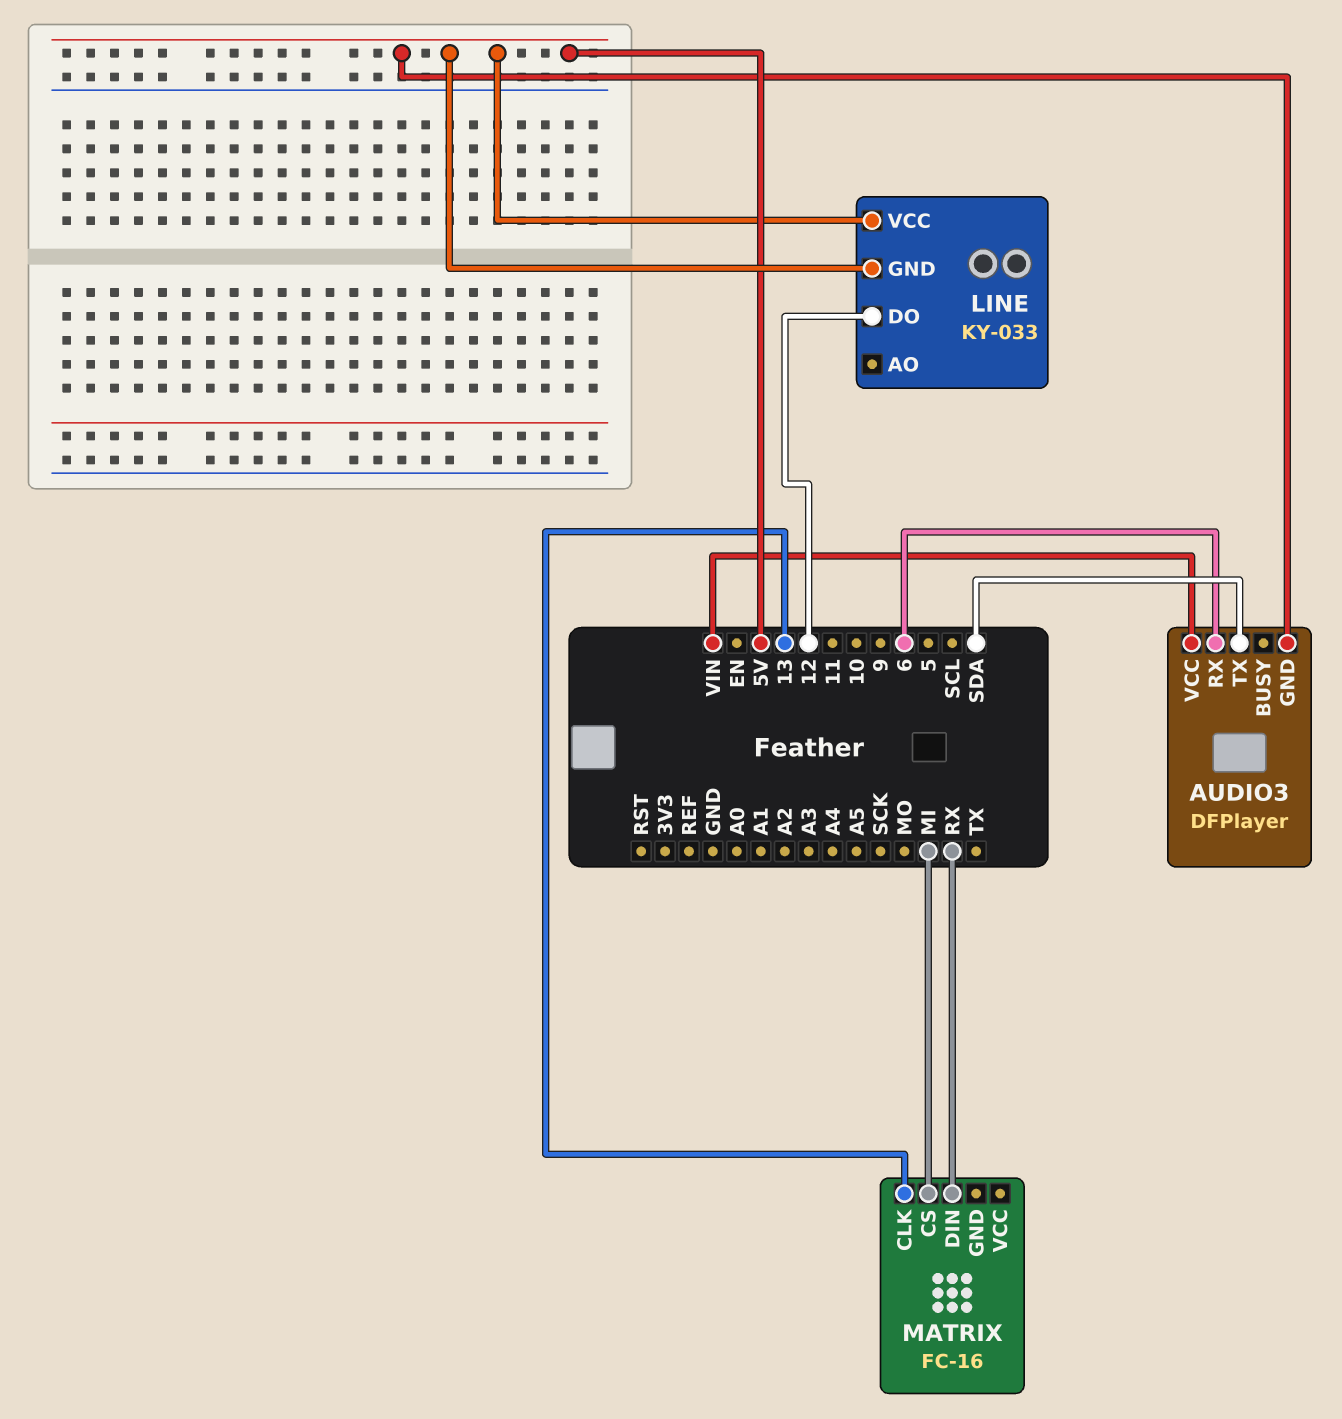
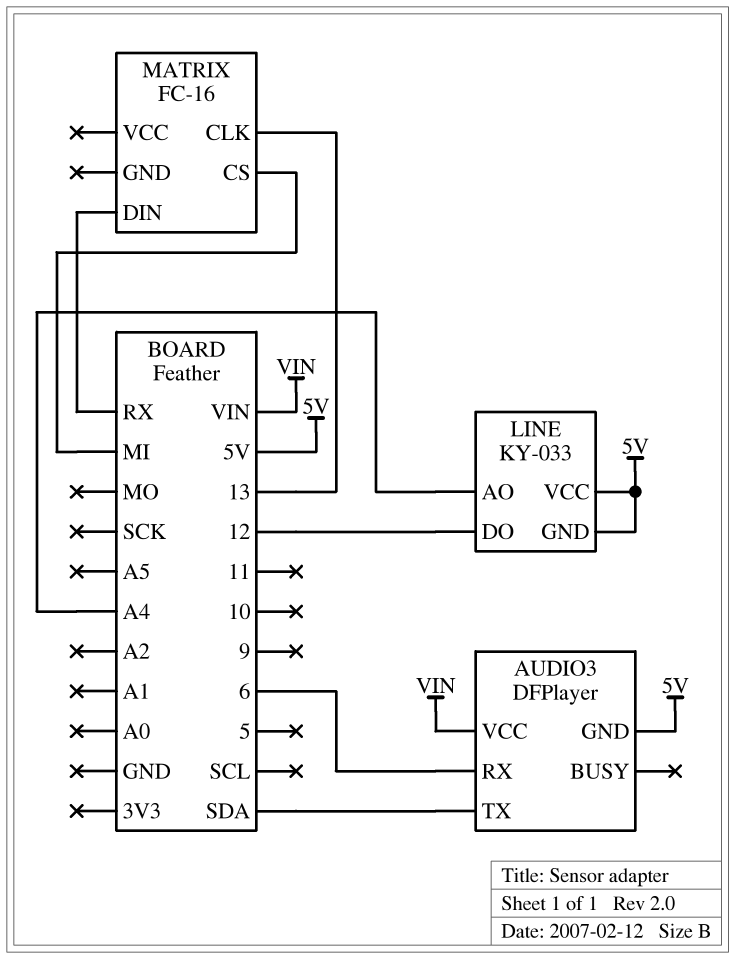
LINE pin AO: none -> A4

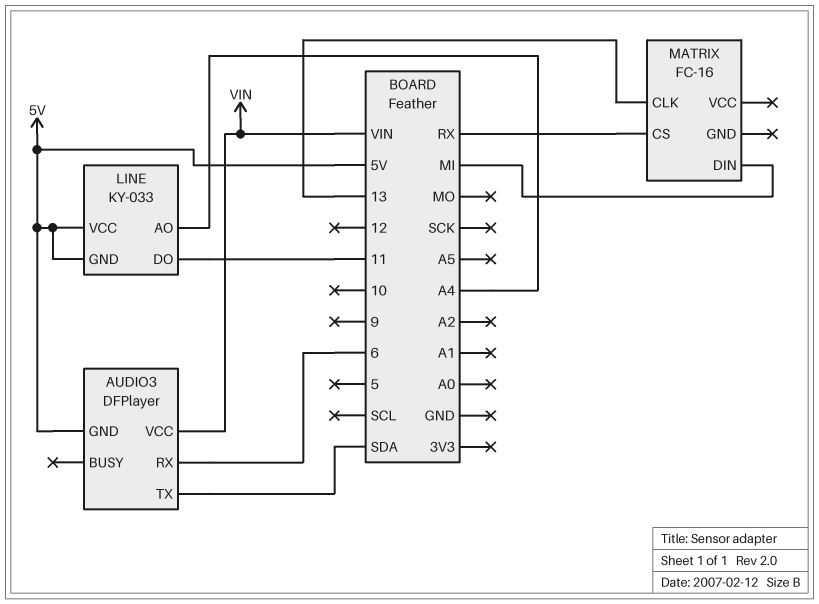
LINE pin DO: 12 -> 11
MATRIX pin CS: MI -> RX
MATRIX pin DIN: RX -> MI

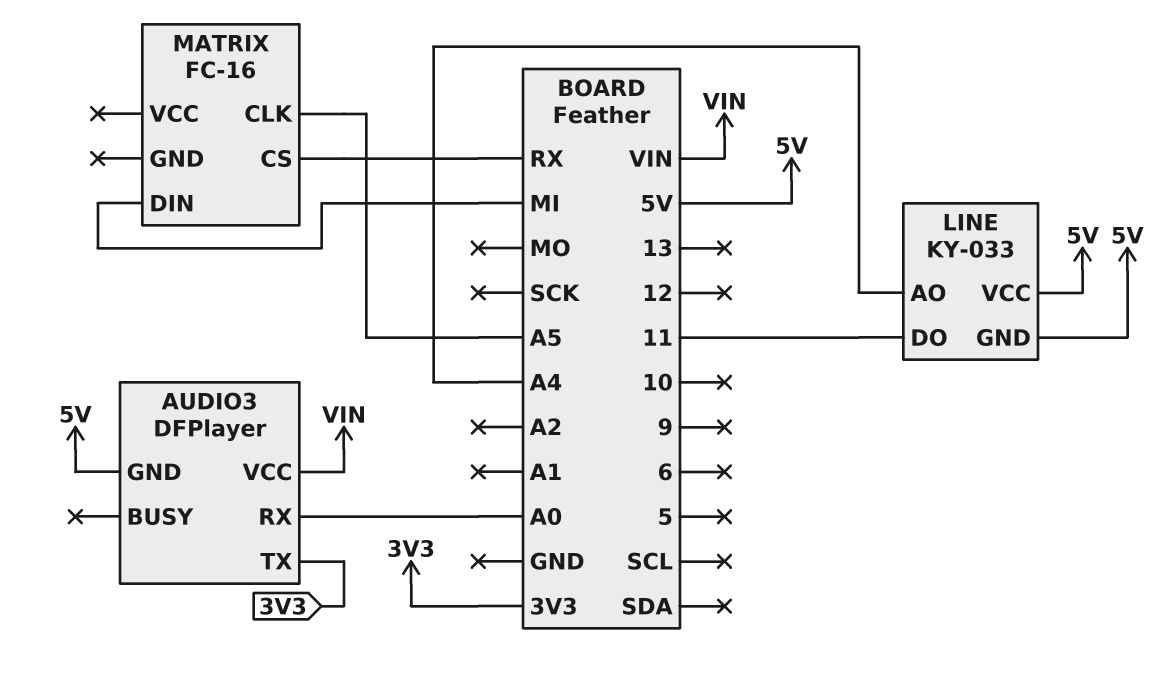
AUDIO3 pin RX: 6 -> A0
AUDIO3 pin TX: SDA -> 3V3
MATRIX pin CLK: 13 -> A5

